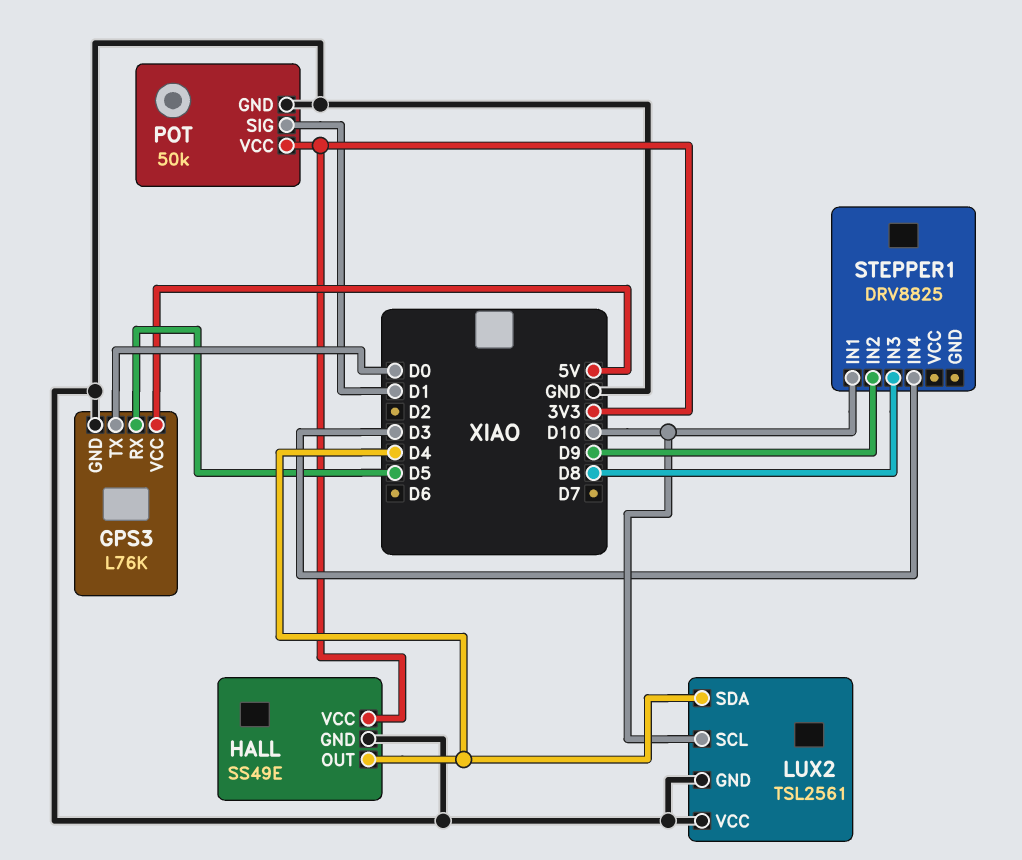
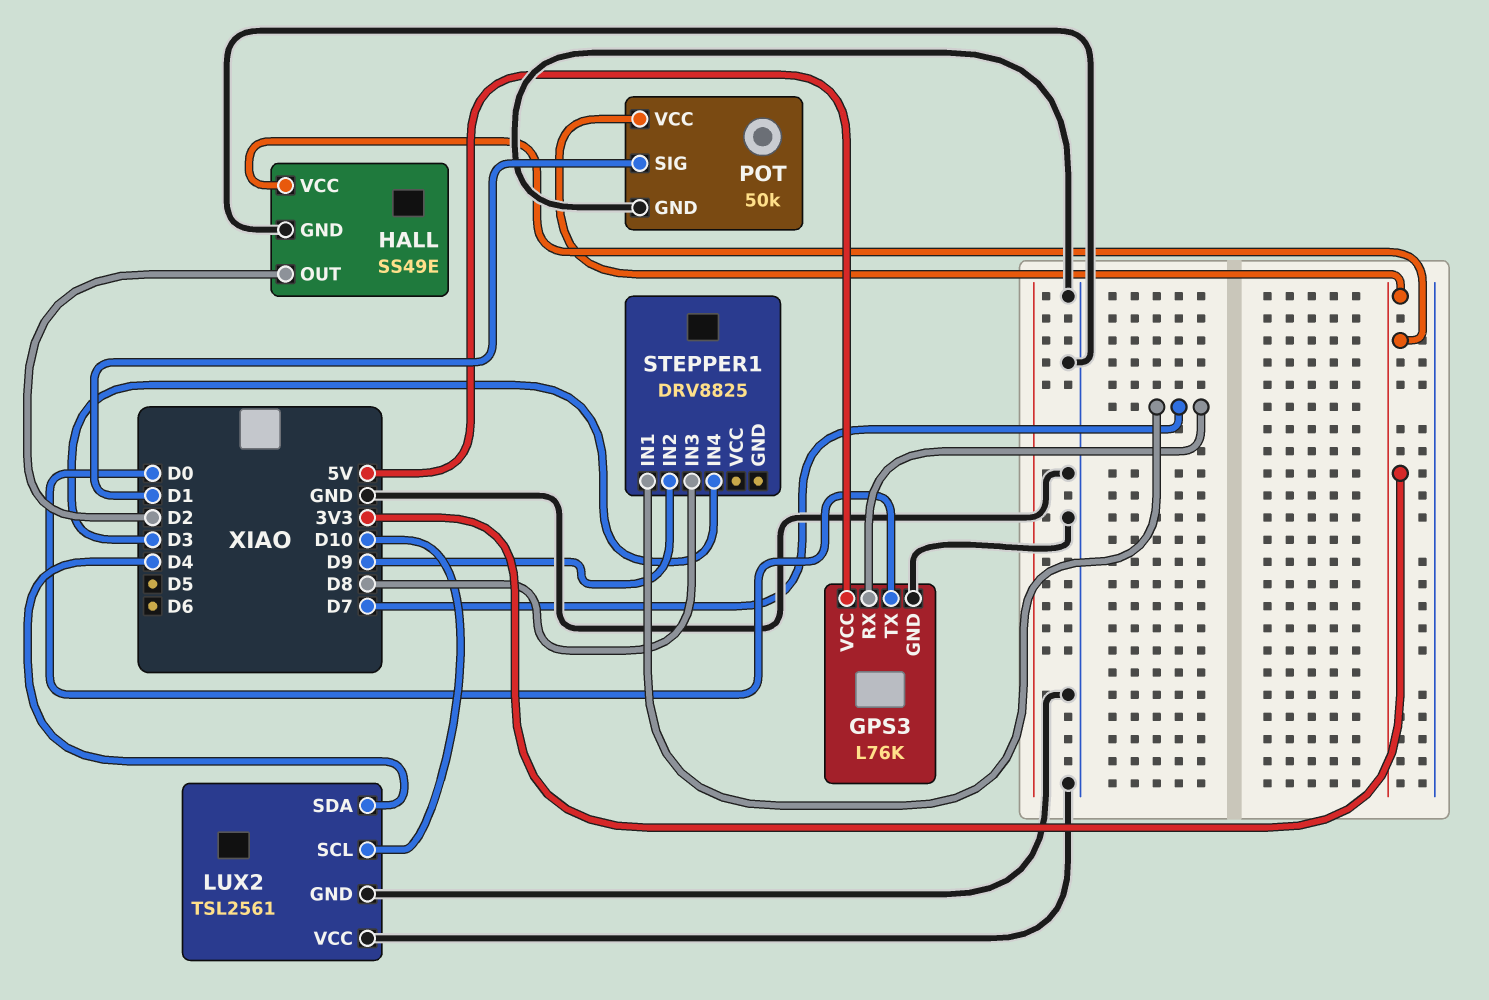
GPS3 pin RX: D5 -> D7
HALL pin OUT: D4 -> D2
STEPPER1 pin IN1: D10 -> D7

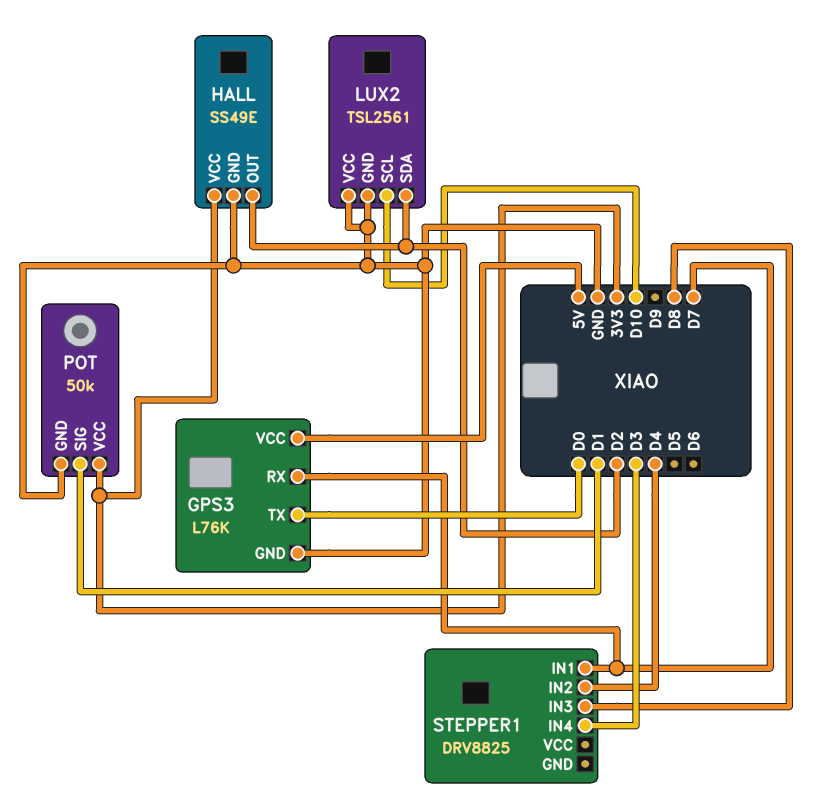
LUX2 pin SDA: D4 -> D2
STEPPER1 pin IN2: D9 -> D4

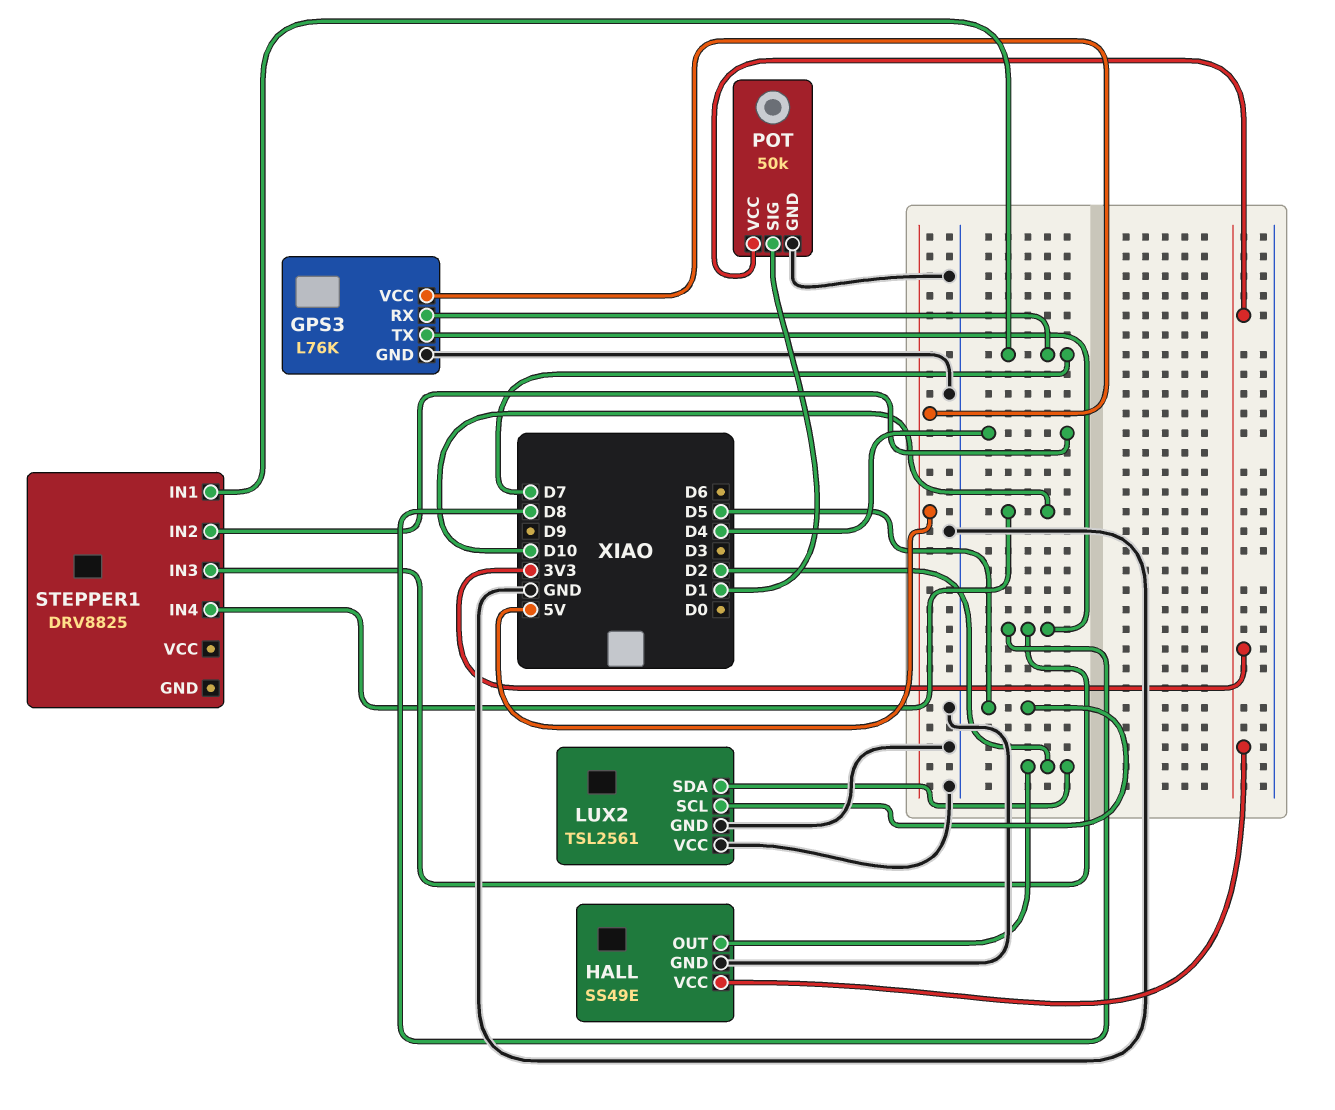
GPS3 pin TX: D0 -> D8
LUX2 pin SCL: D10 -> D5
STEPPER1 pin IN4: D3 -> D10

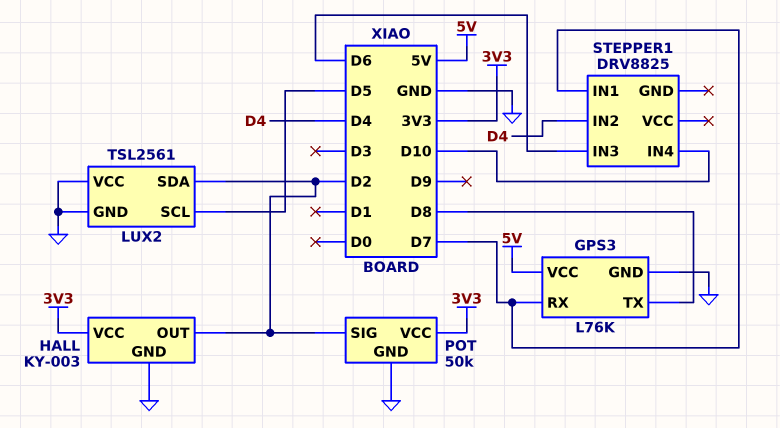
HALL: SS49E -> KY-003
POT pin SIG: D1 -> D2
STEPPER1 pin IN3: D8 -> D6

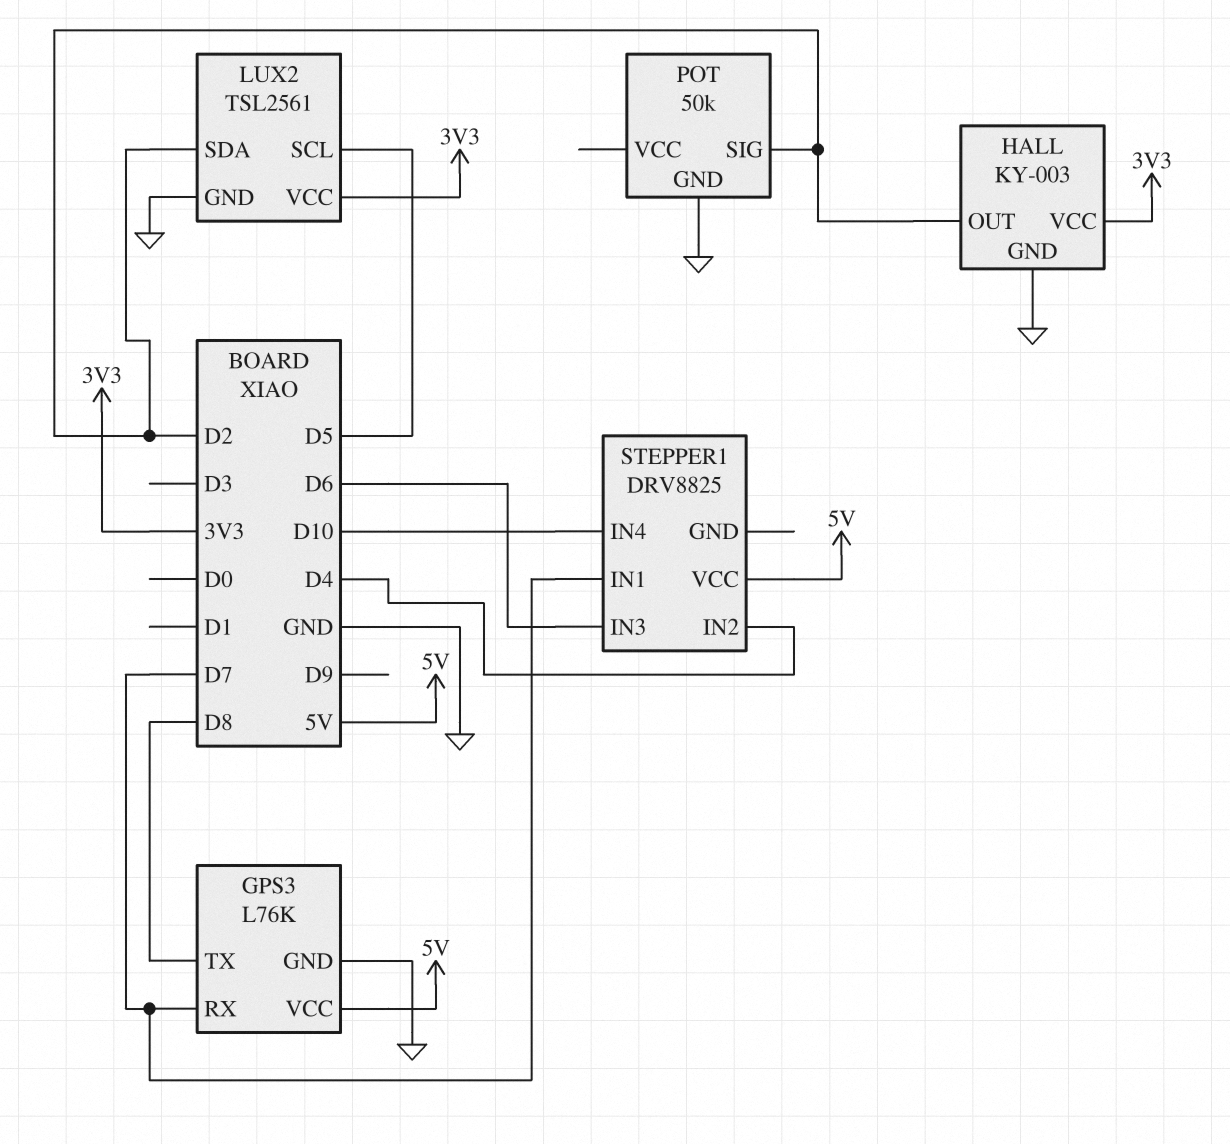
LUX2 pin VCC: GND -> 3V3
POT pin VCC: 3V3 -> none
STEPPER1 pin VCC: none -> 5V

